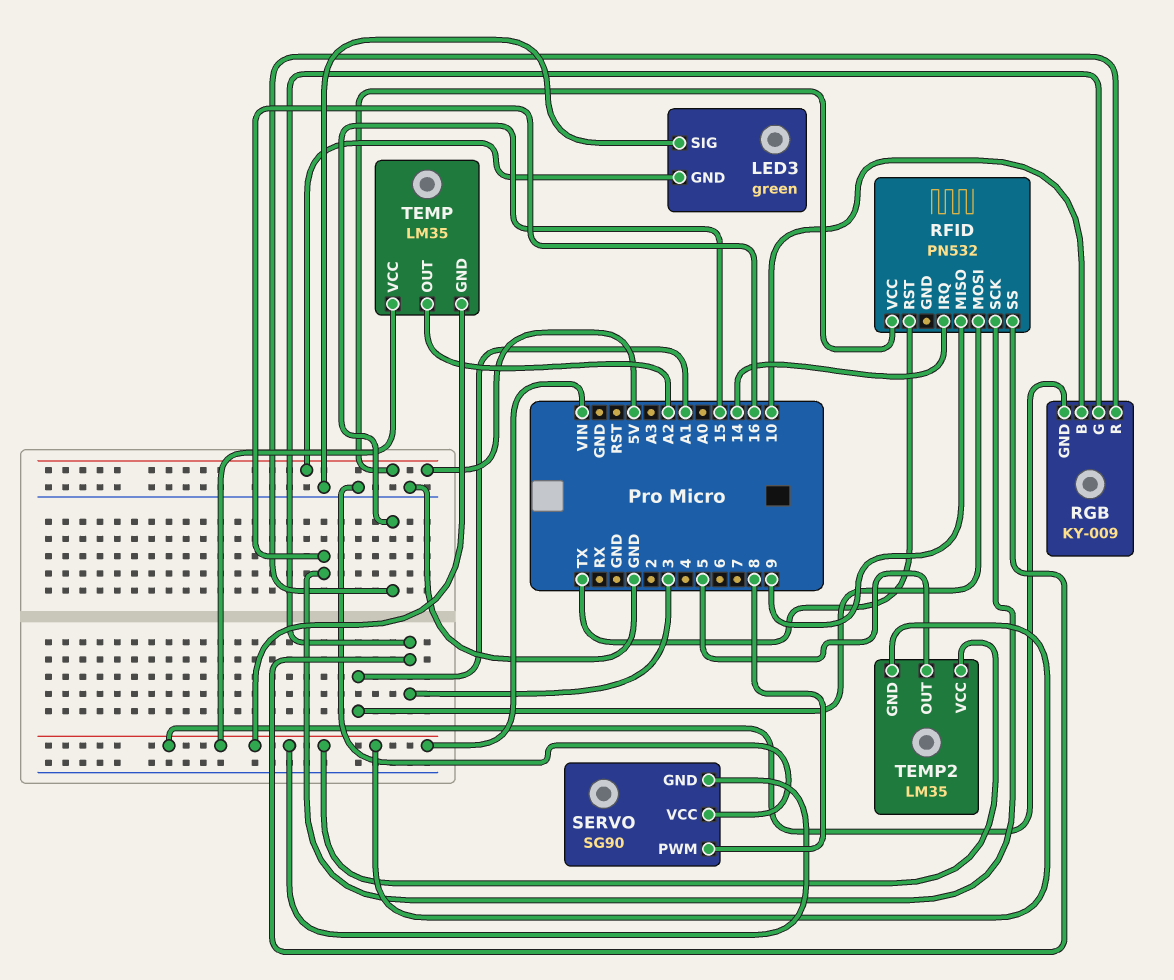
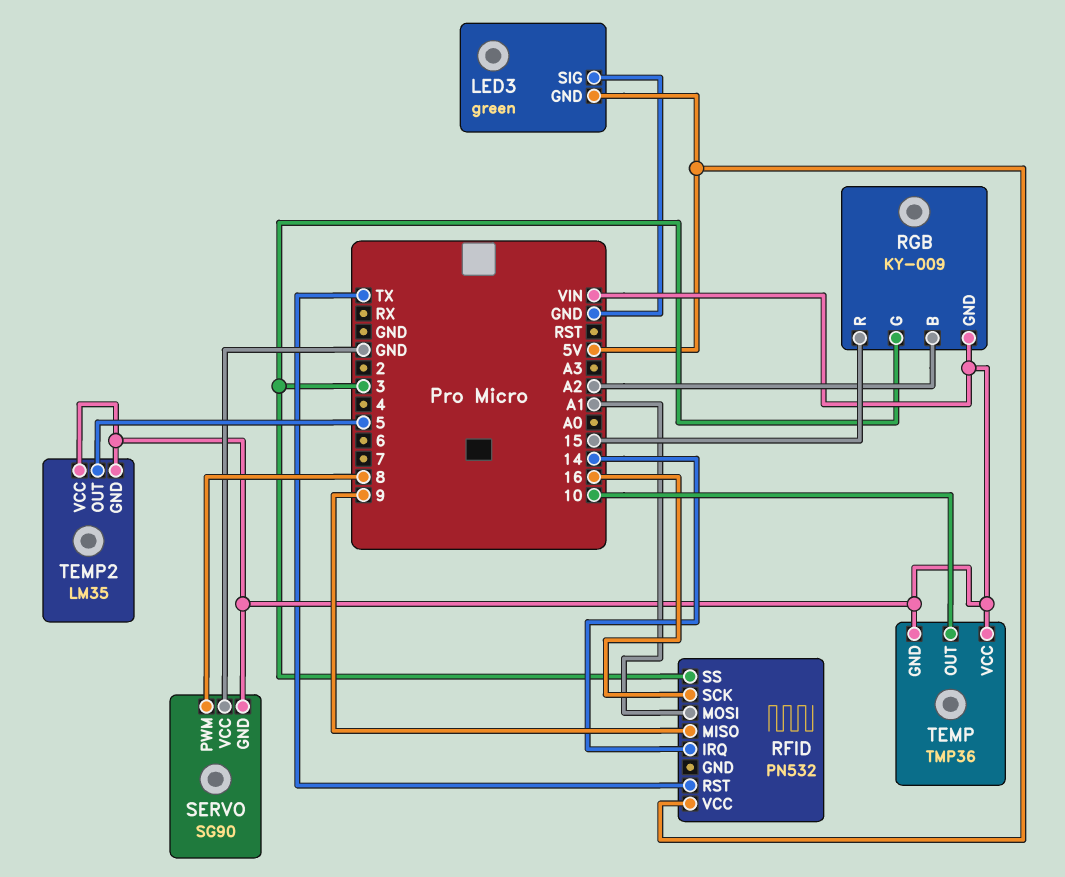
RGB pin B: 10 -> A2
TEMP: LM35 -> TMP36
TEMP pin OUT: A2 -> 10

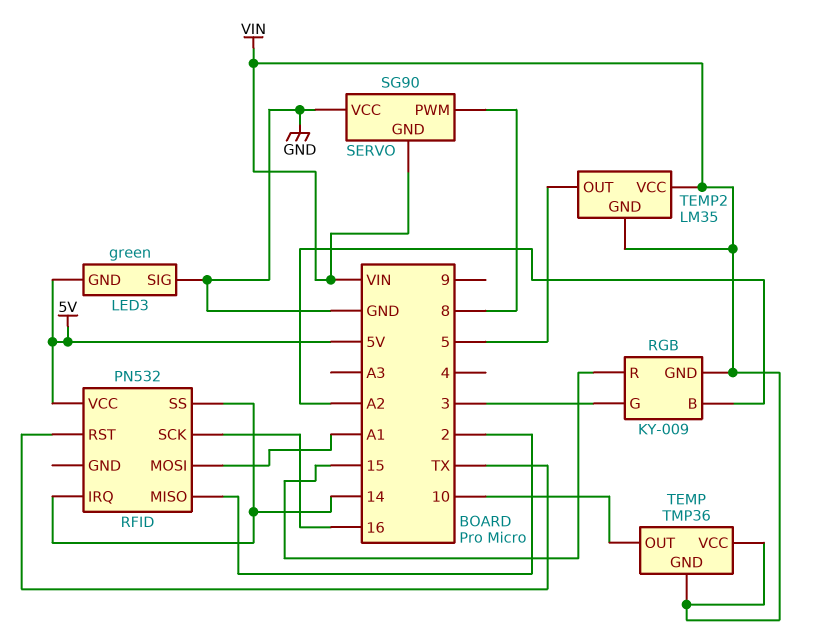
RFID pin MISO: 9 -> 2
RFID pin SS: 3 -> 14

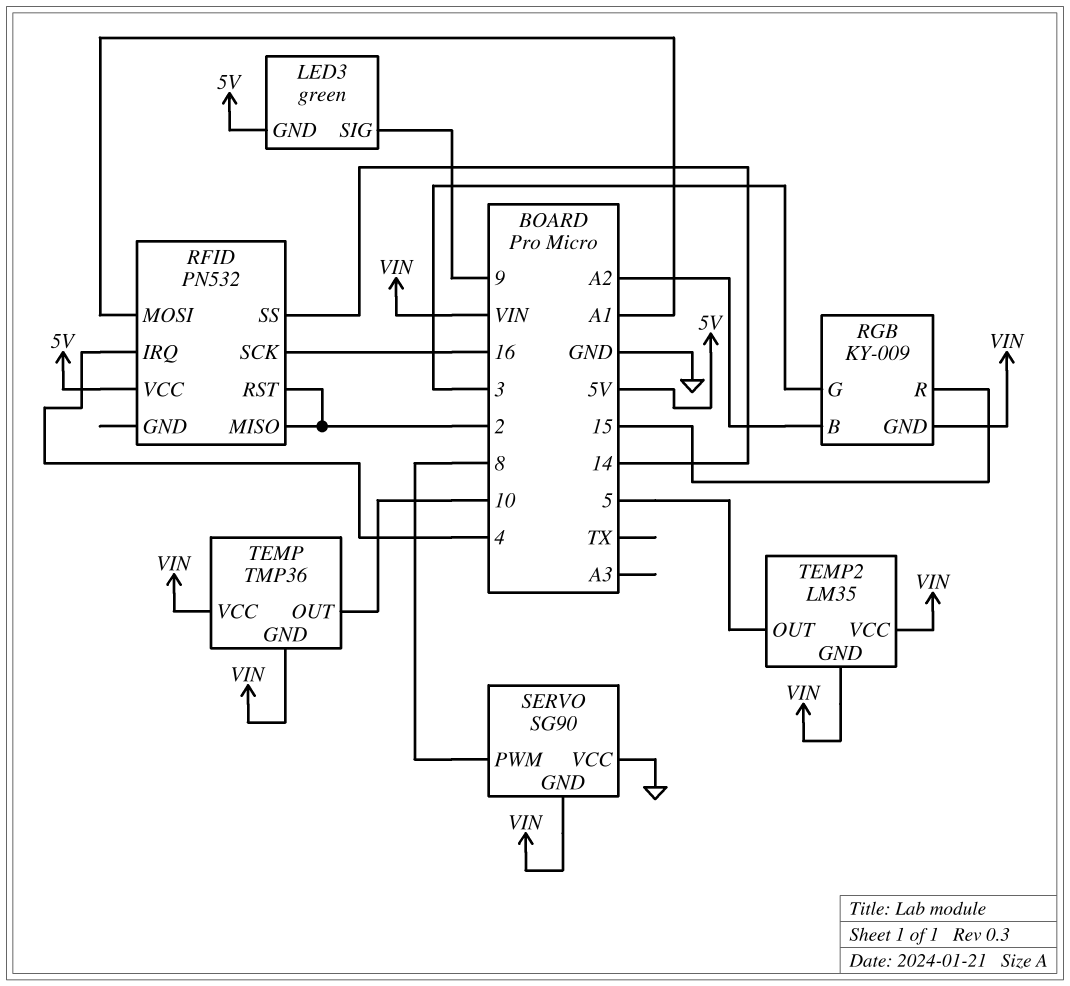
LED3 pin SIG: GND -> 9
RFID pin IRQ: 14 -> 4
RFID pin RST: TX -> 2

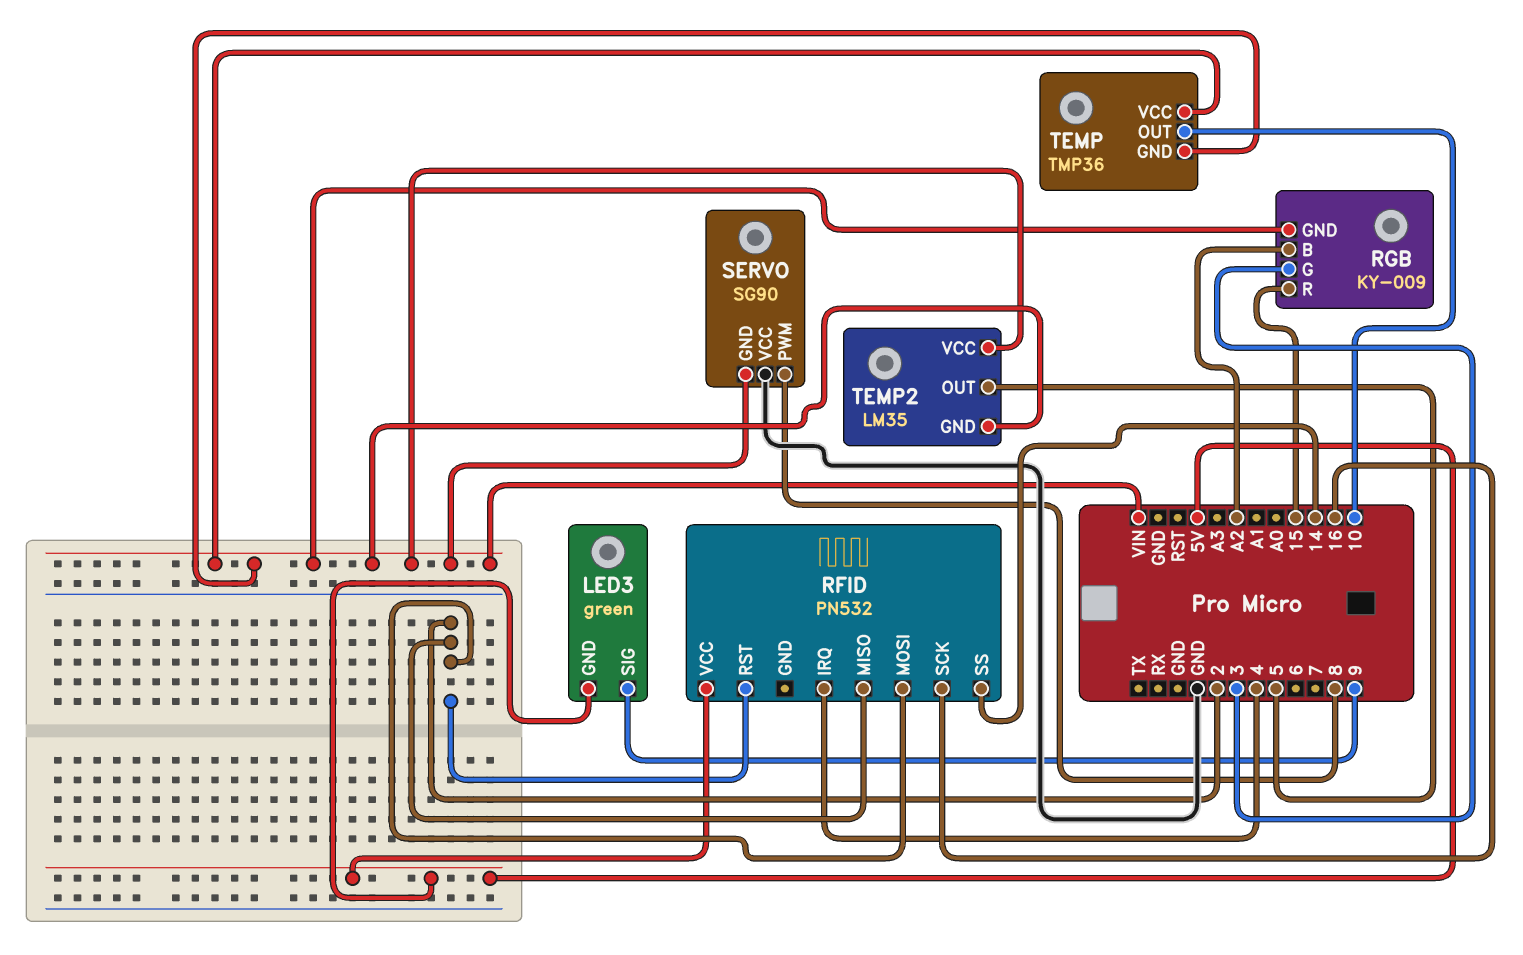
RFID pin MOSI: A1 -> 2

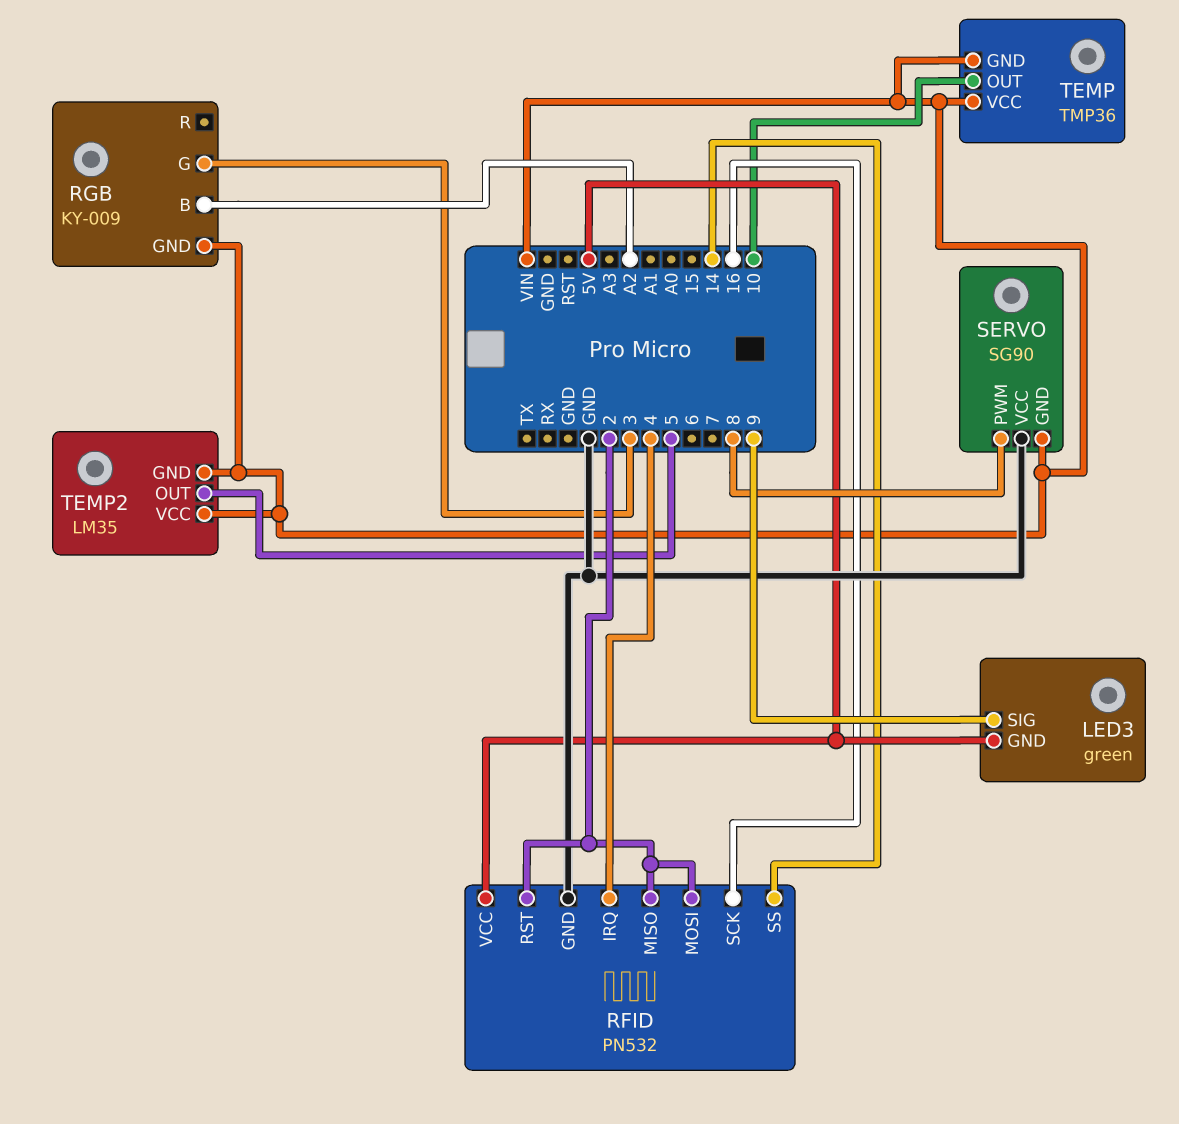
RFID pin GND: none -> GND
RGB pin R: 15 -> none

